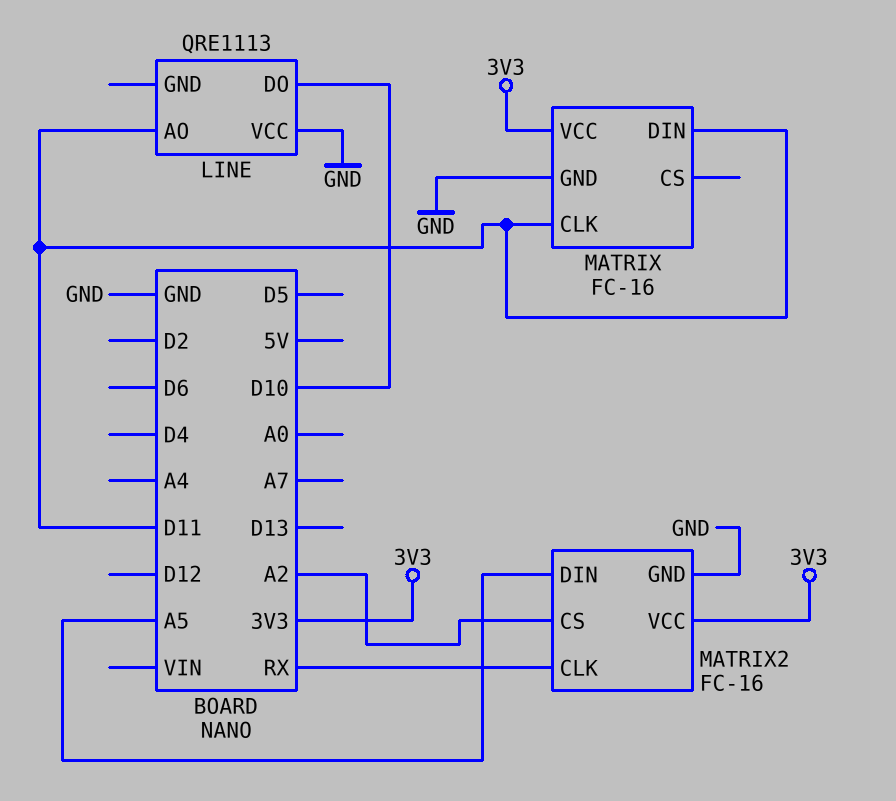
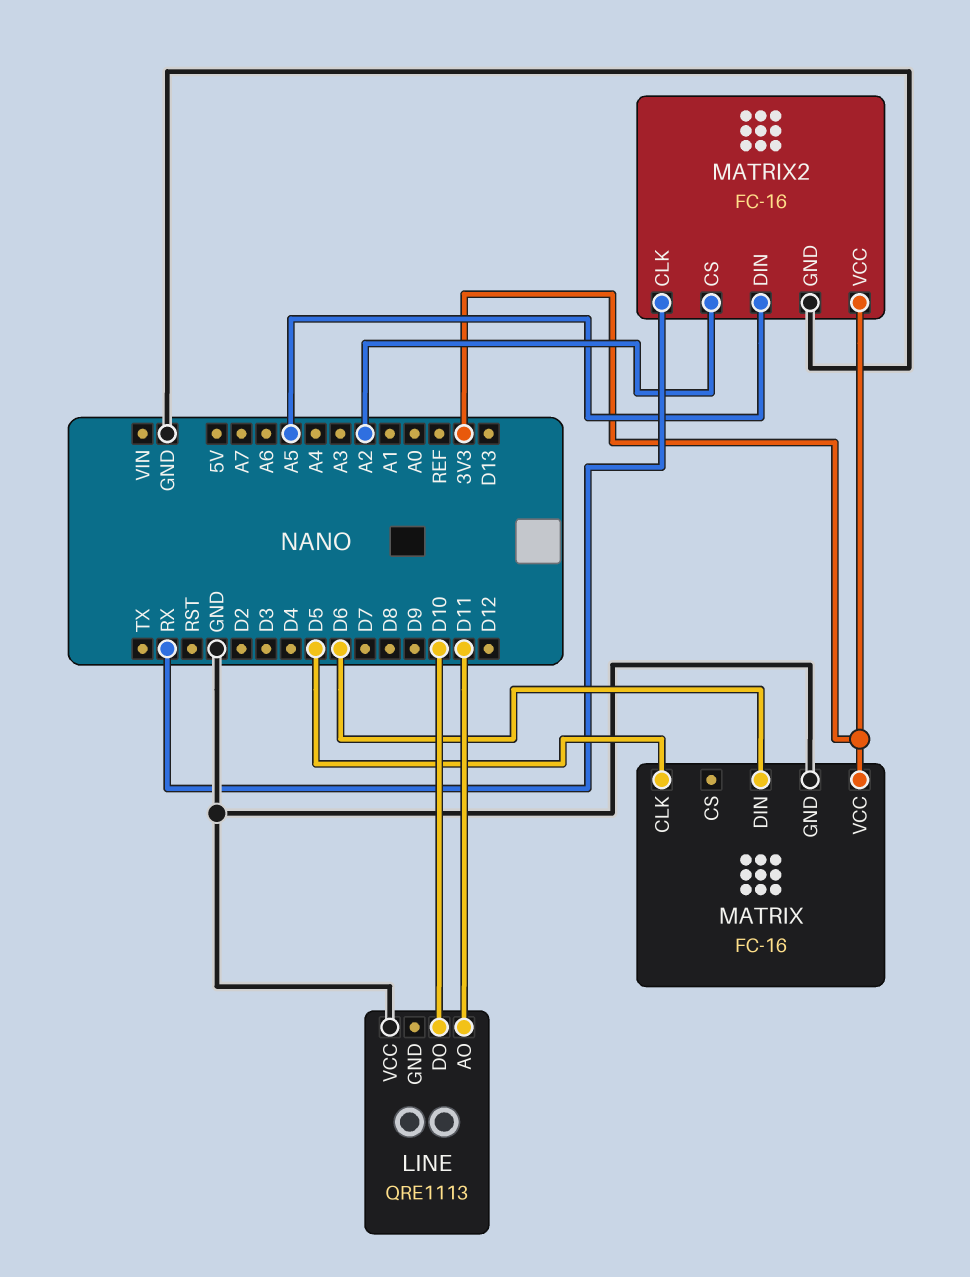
MATRIX pin CLK: D11 -> D5
MATRIX pin DIN: D11 -> D6

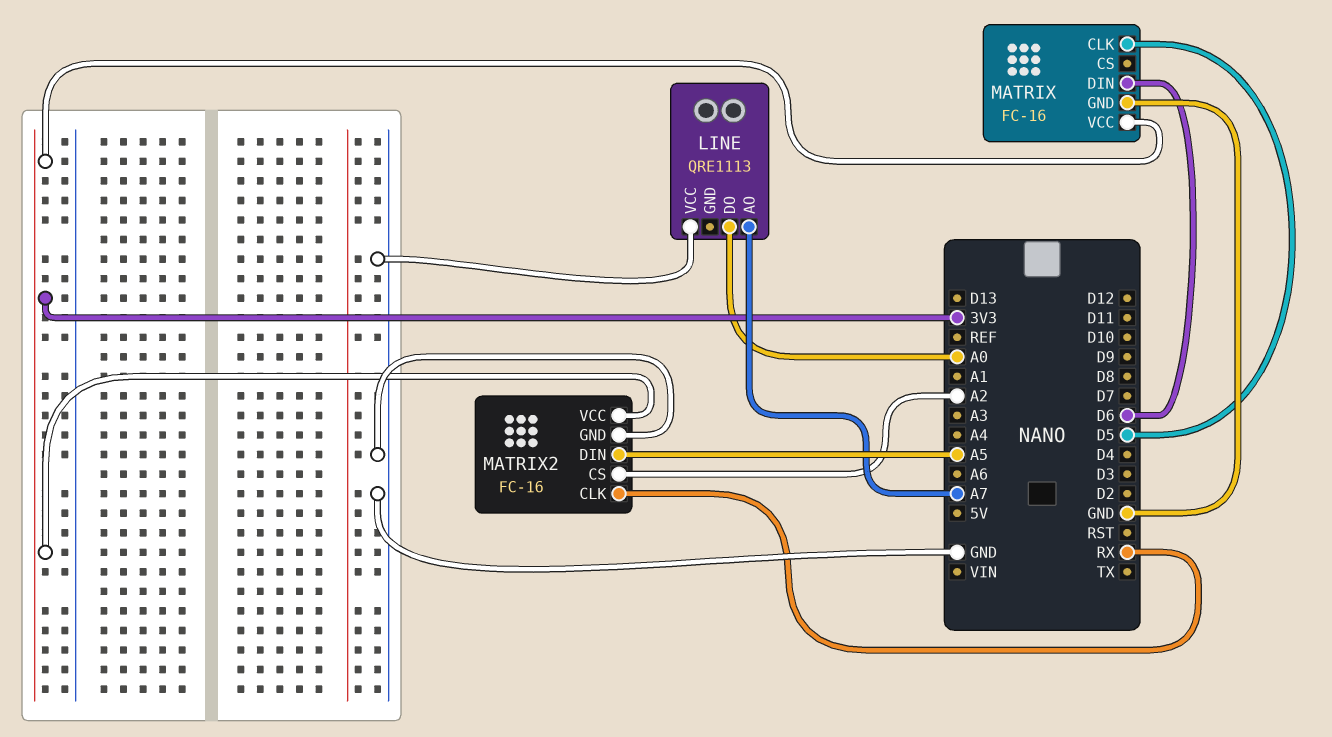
LINE pin AO: D11 -> A7
LINE pin DO: D10 -> A0

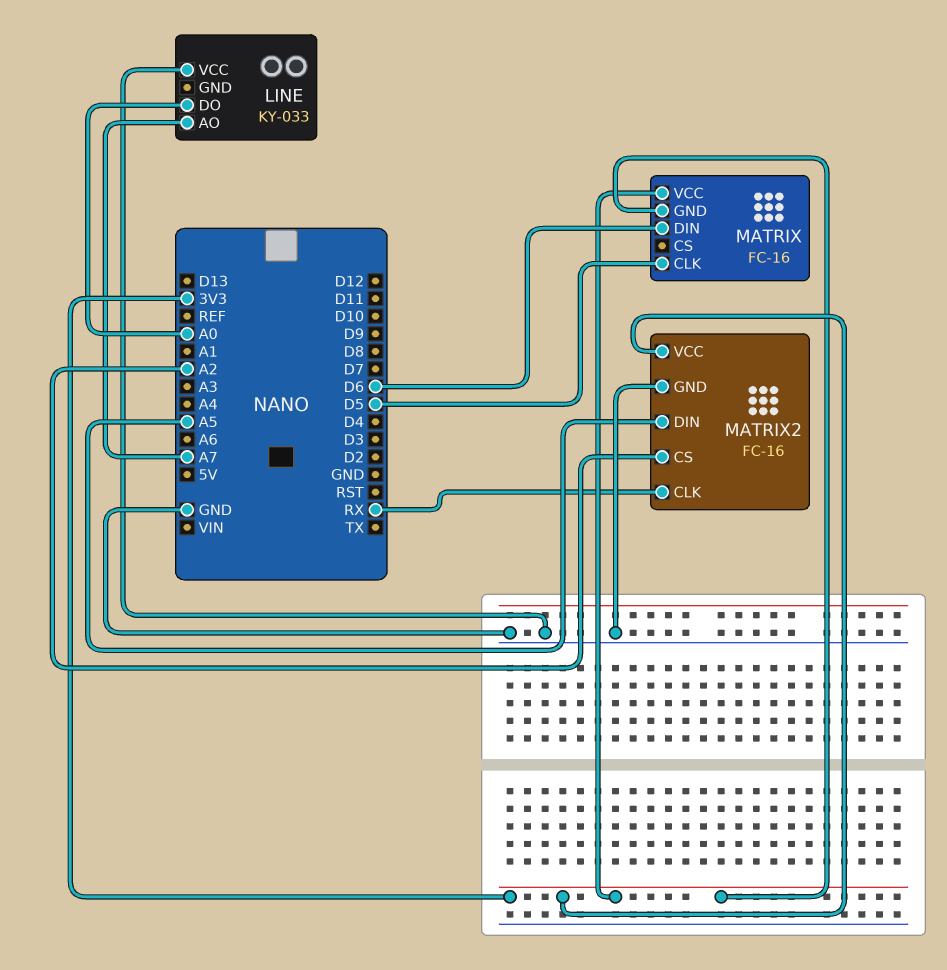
LINE: QRE1113 -> KY-033
MATRIX pin GND: GND -> 3V3

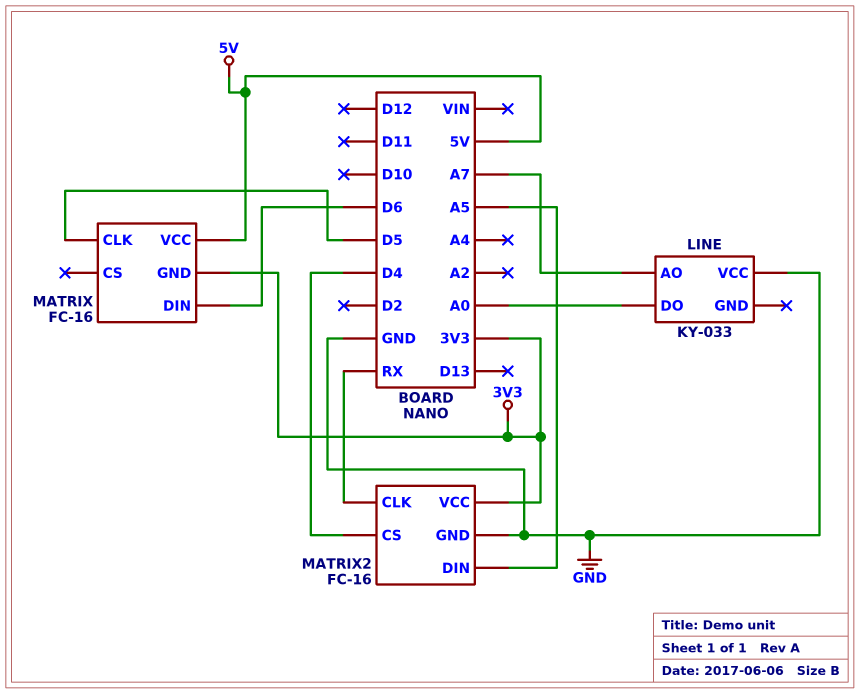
MATRIX pin VCC: 3V3 -> 5V
MATRIX2 pin CS: A2 -> D4

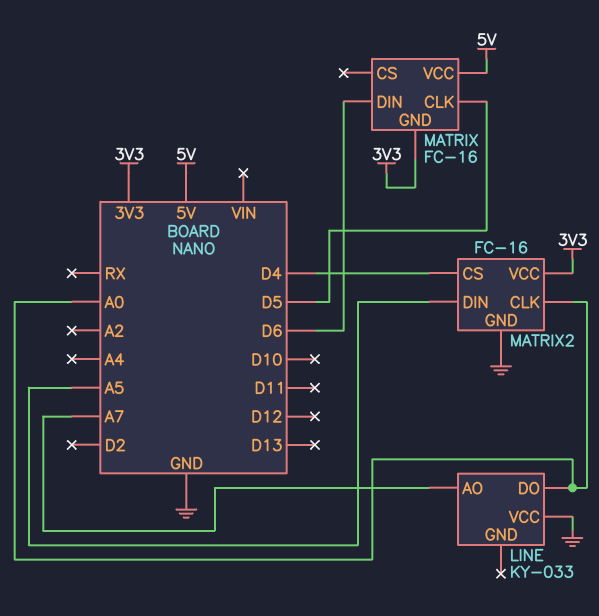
MATRIX2 pin CLK: RX -> A0

